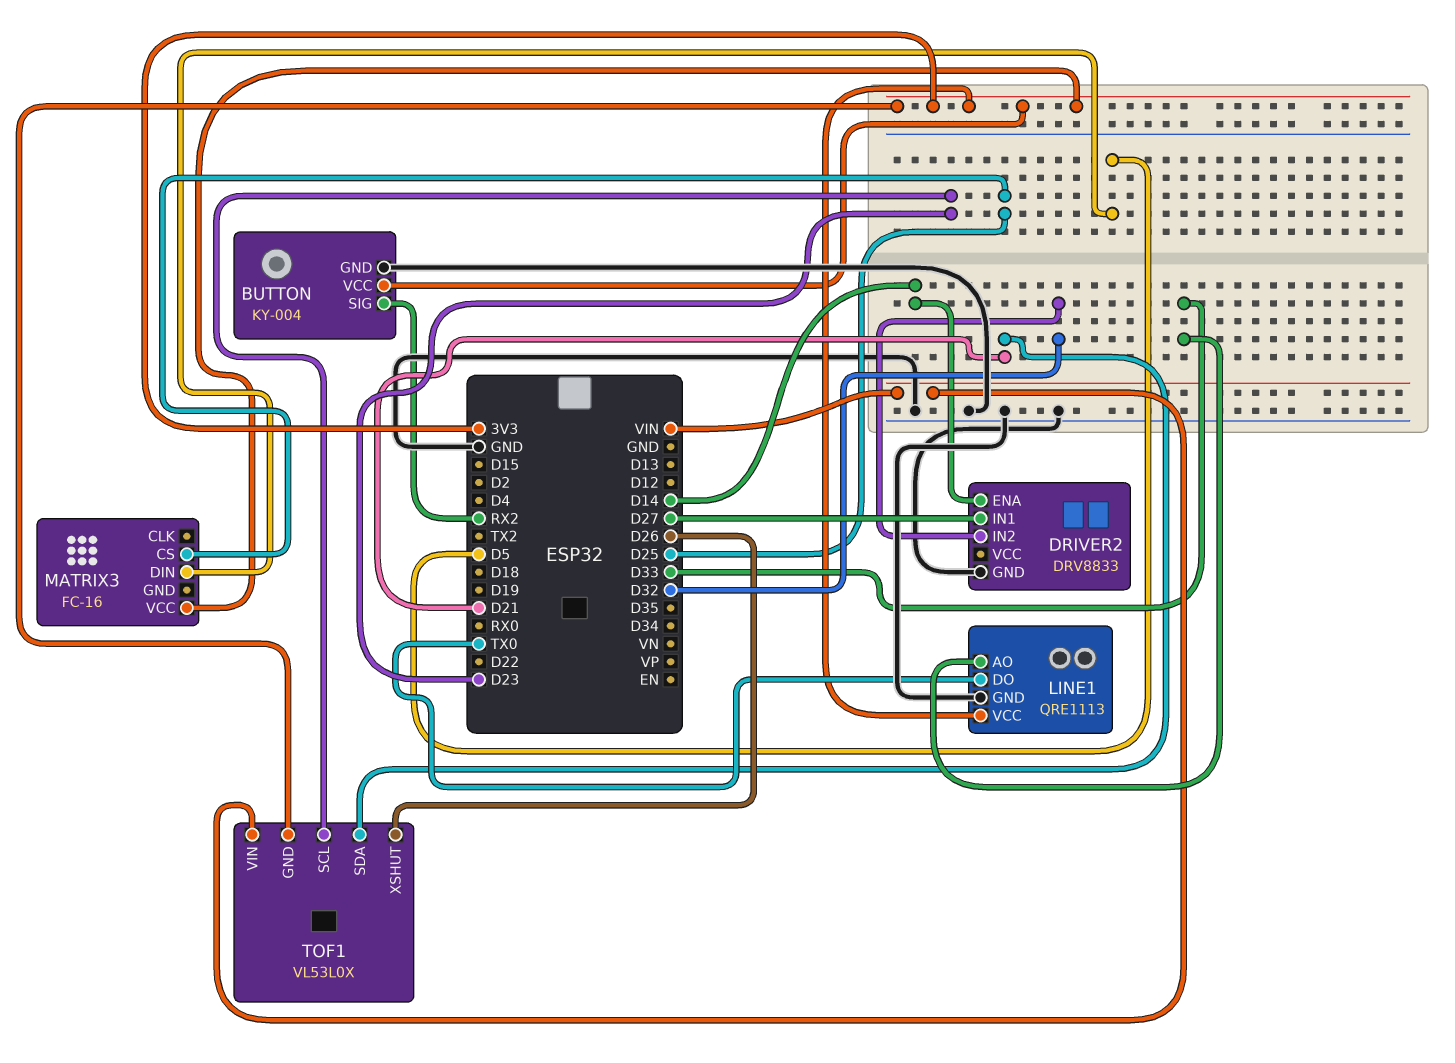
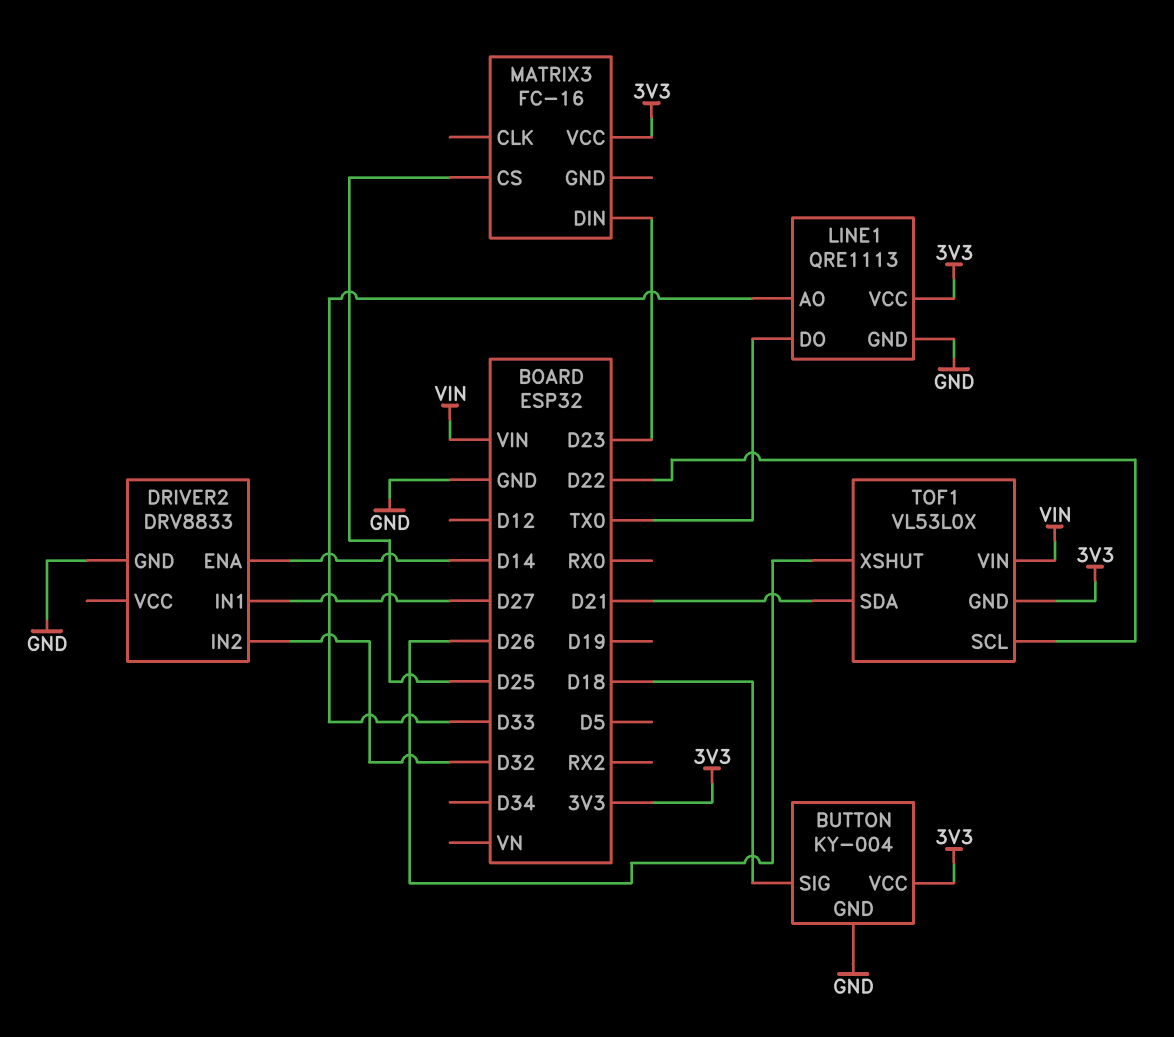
BUTTON pin SIG: RX2 -> D18
MATRIX3 pin DIN: D5 -> D23
TOF1 pin SCL: D23 -> D22

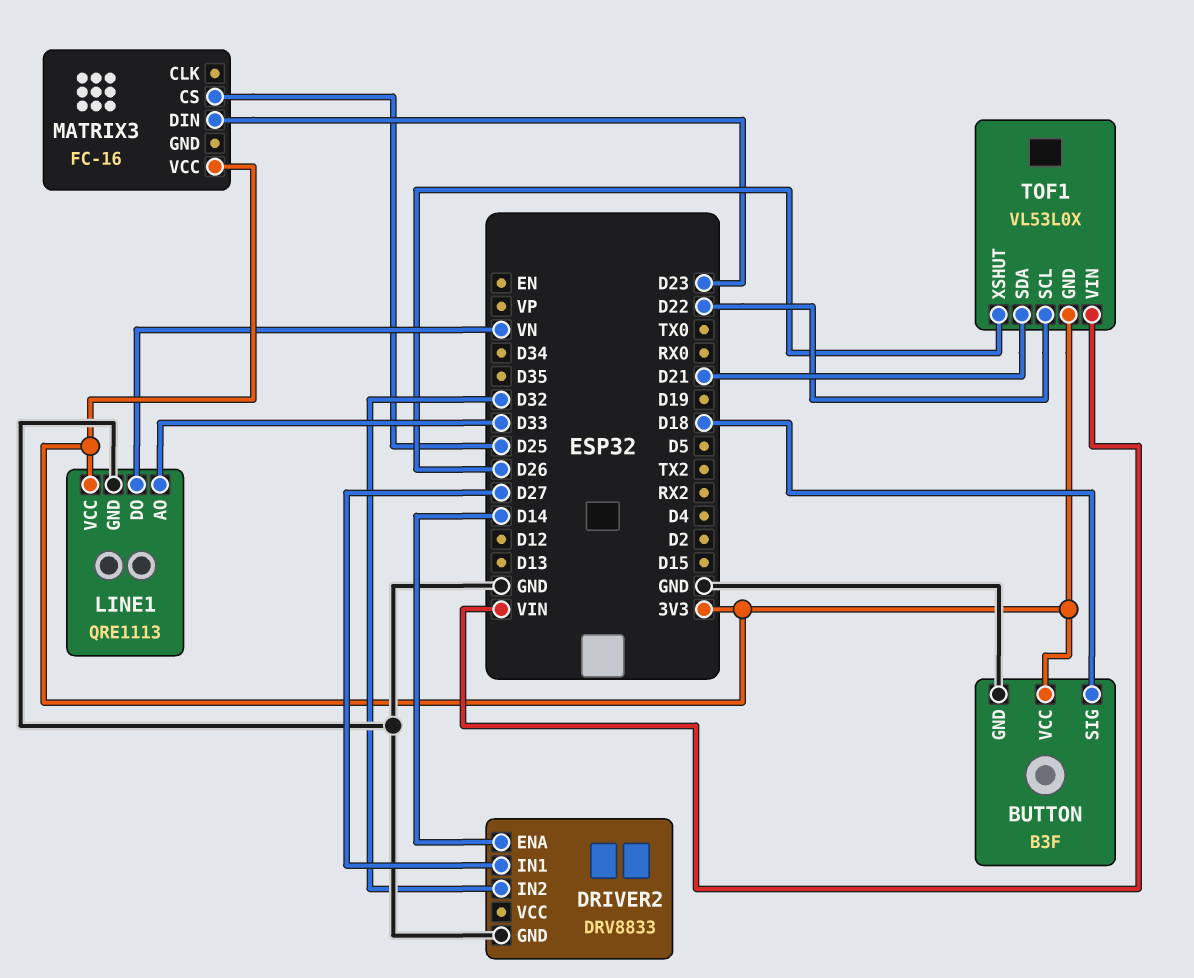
BUTTON: KY-004 -> B3F
LINE1 pin DO: TX0 -> VN

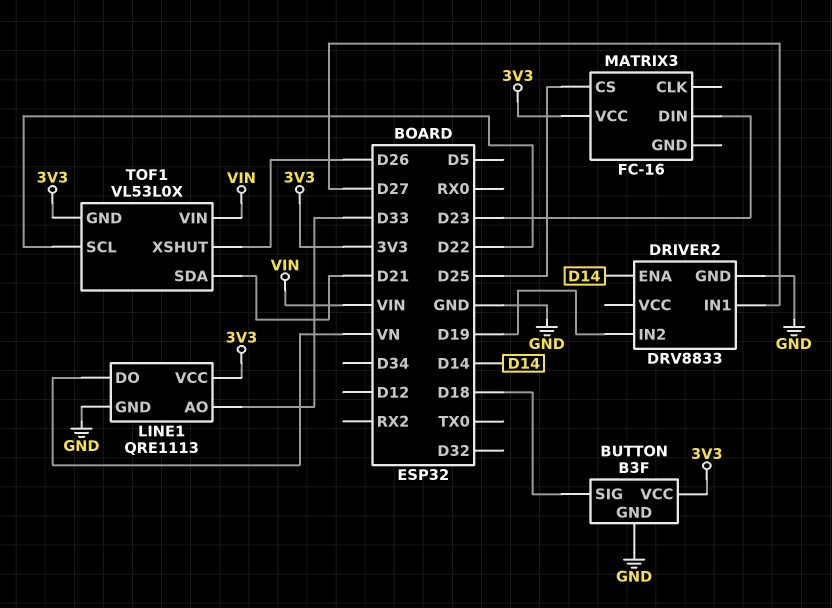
DRIVER2 pin IN2: D32 -> D19

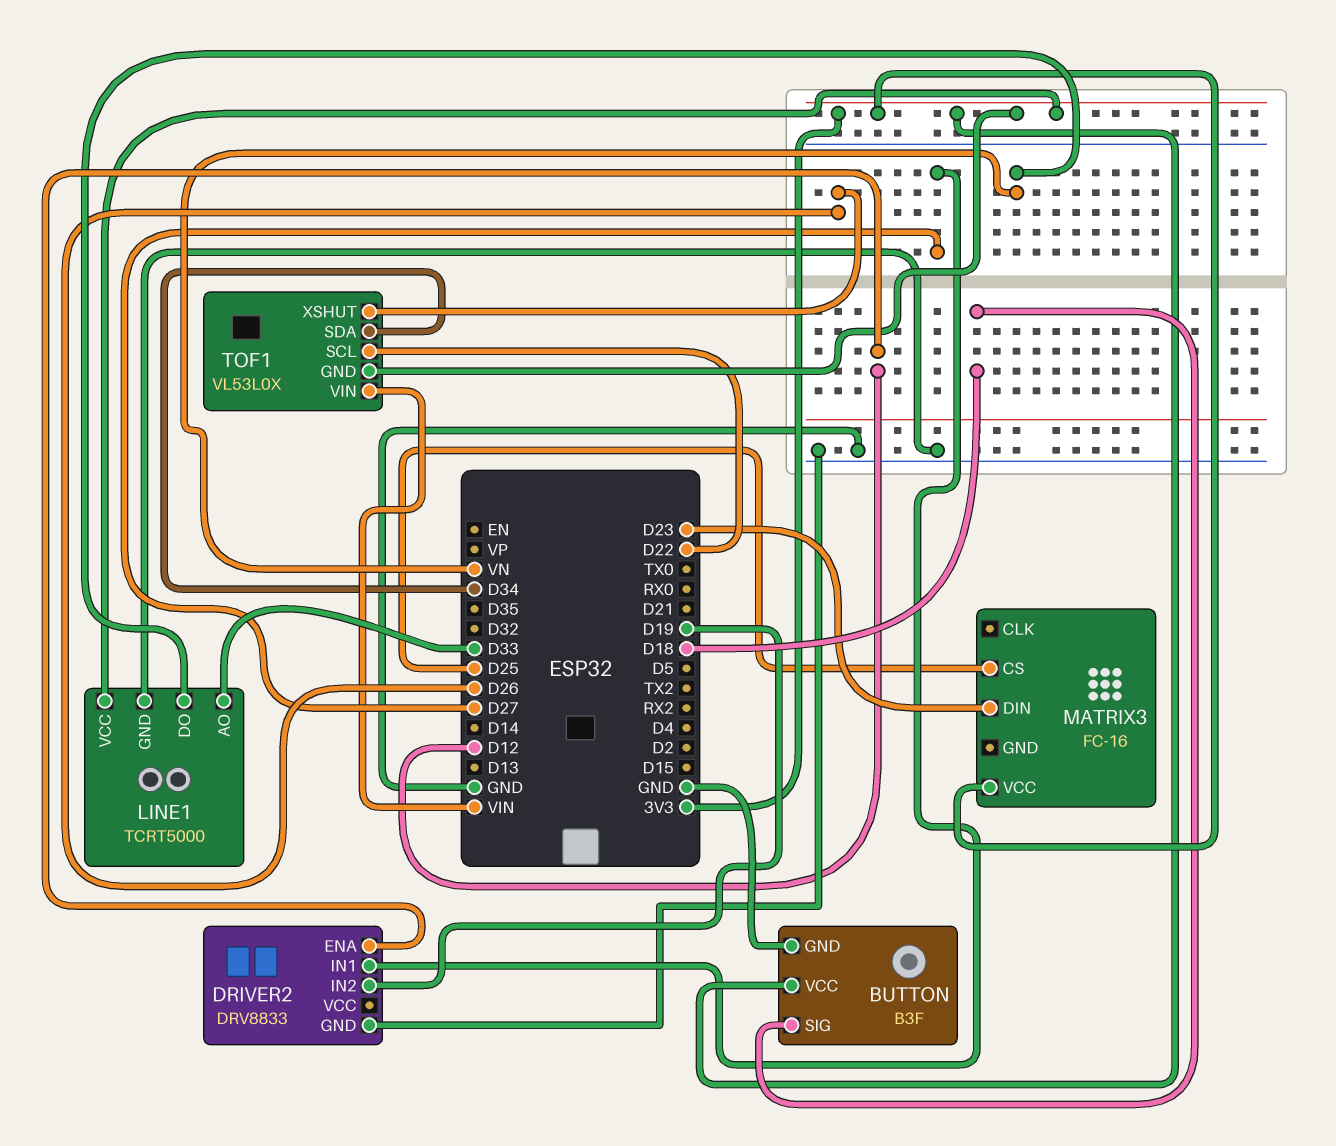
DRIVER2 pin ENA: D14 -> D12
LINE1: QRE1113 -> TCRT5000
TOF1 pin SDA: D21 -> D34

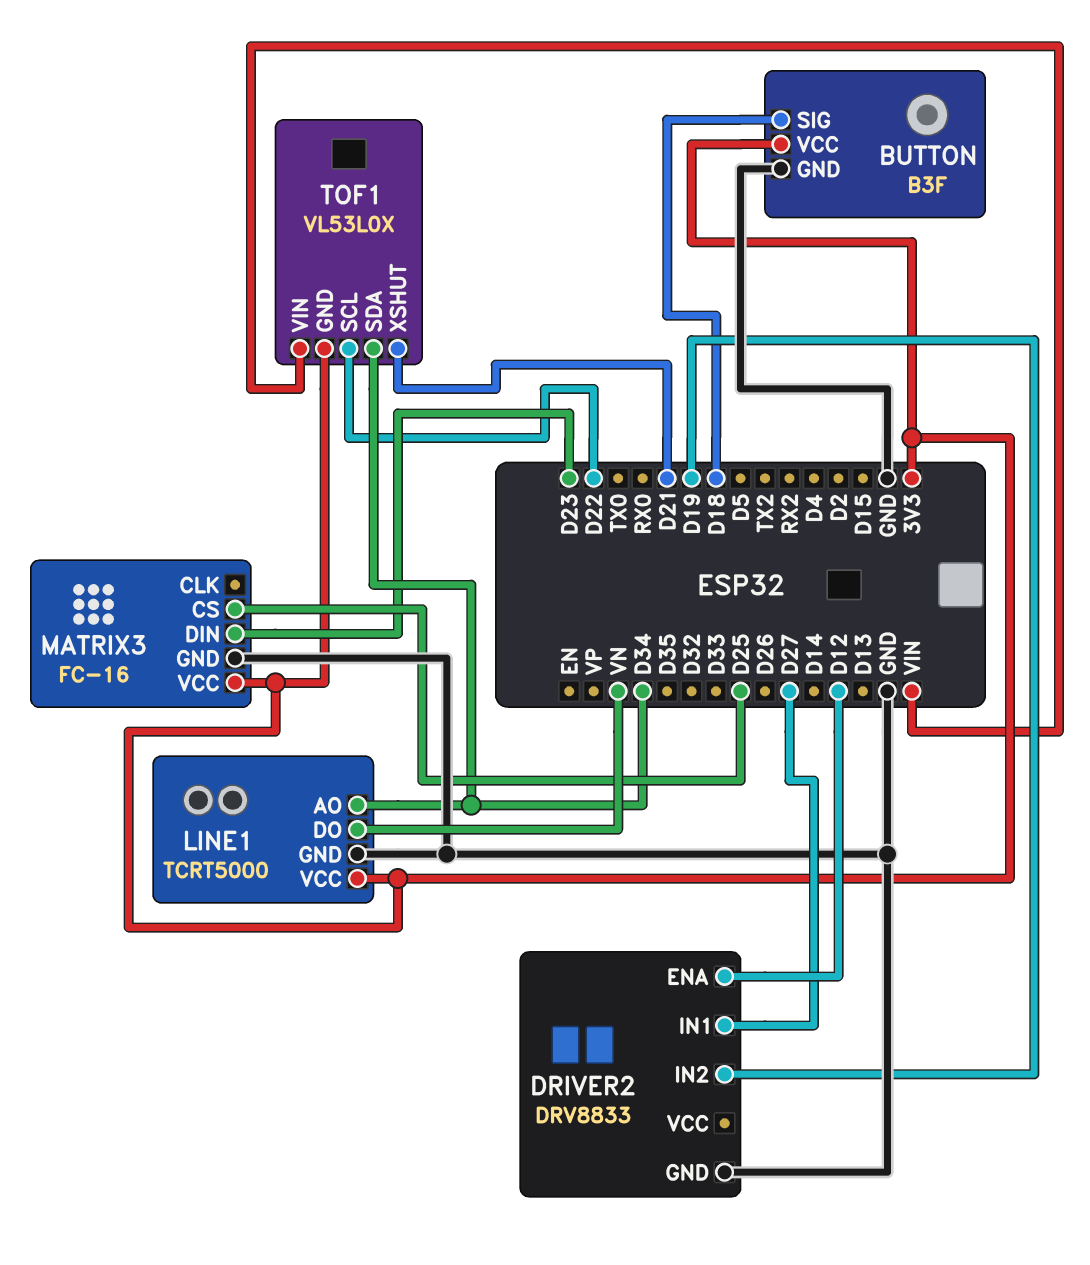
LINE1 pin AO: D33 -> D34
MATRIX3 pin GND: none -> GND
TOF1 pin XSHUT: D26 -> D21

